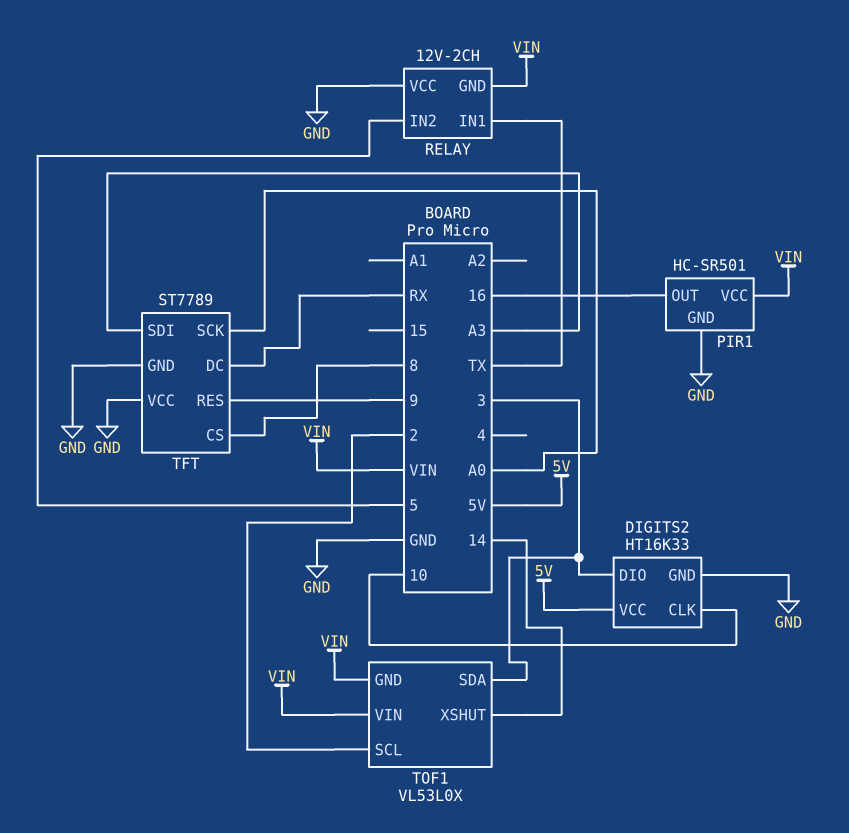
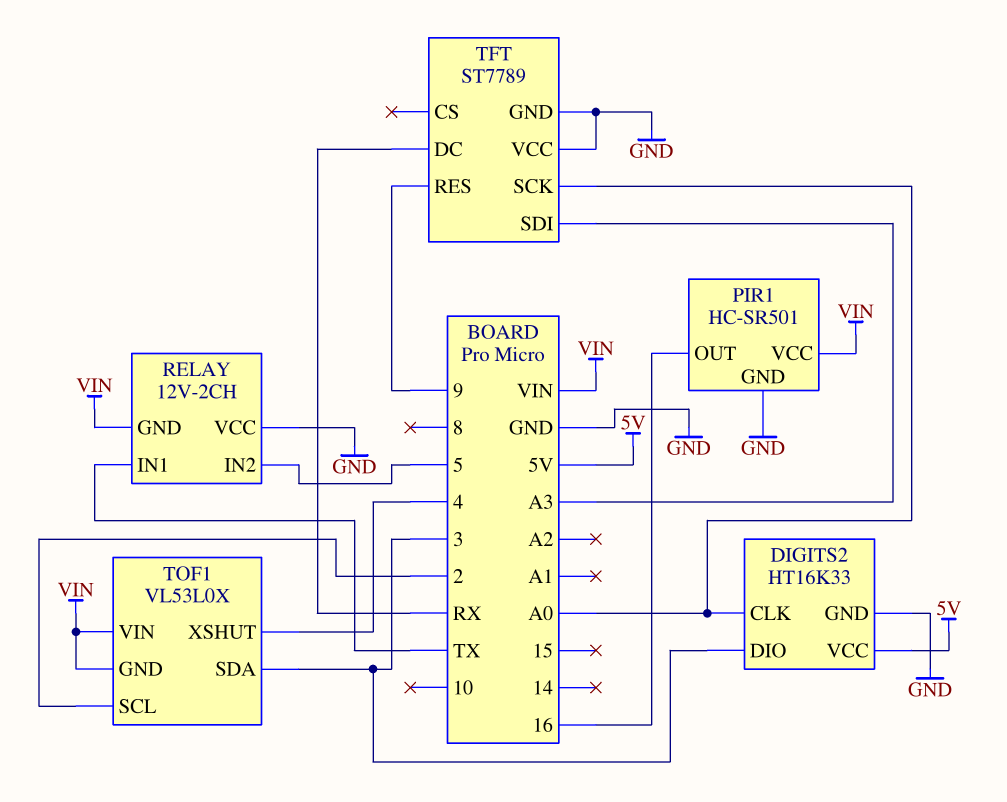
DIGITS2 pin CLK: 10 -> A0
TFT pin CS: 8 -> none
TOF1 pin XSHUT: 14 -> 4

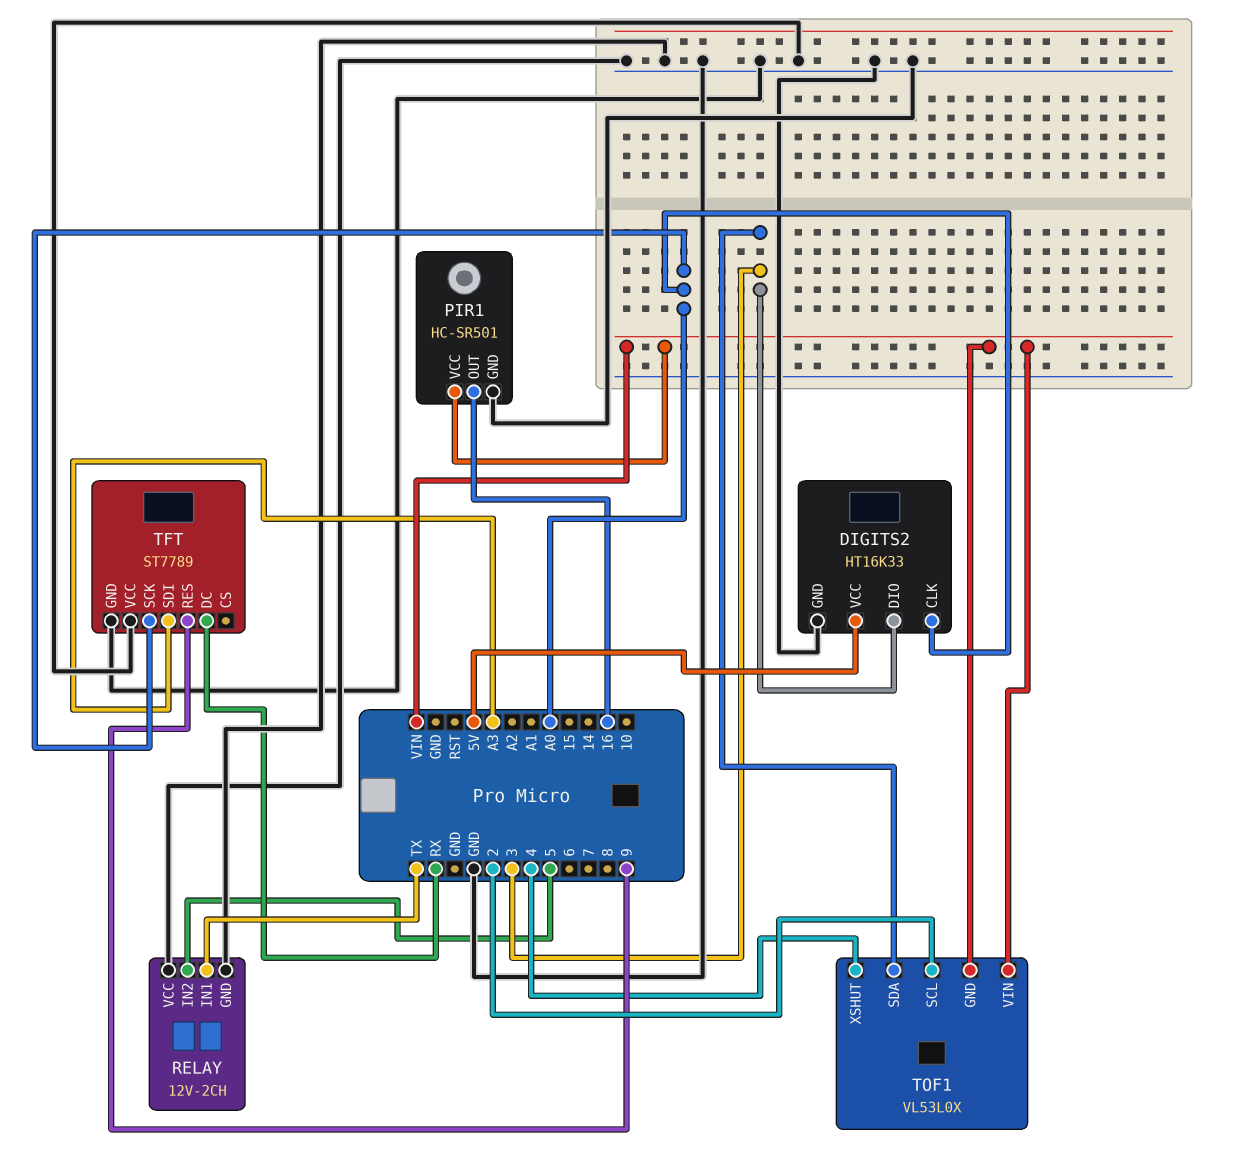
RELAY pin GND: VIN -> GND

